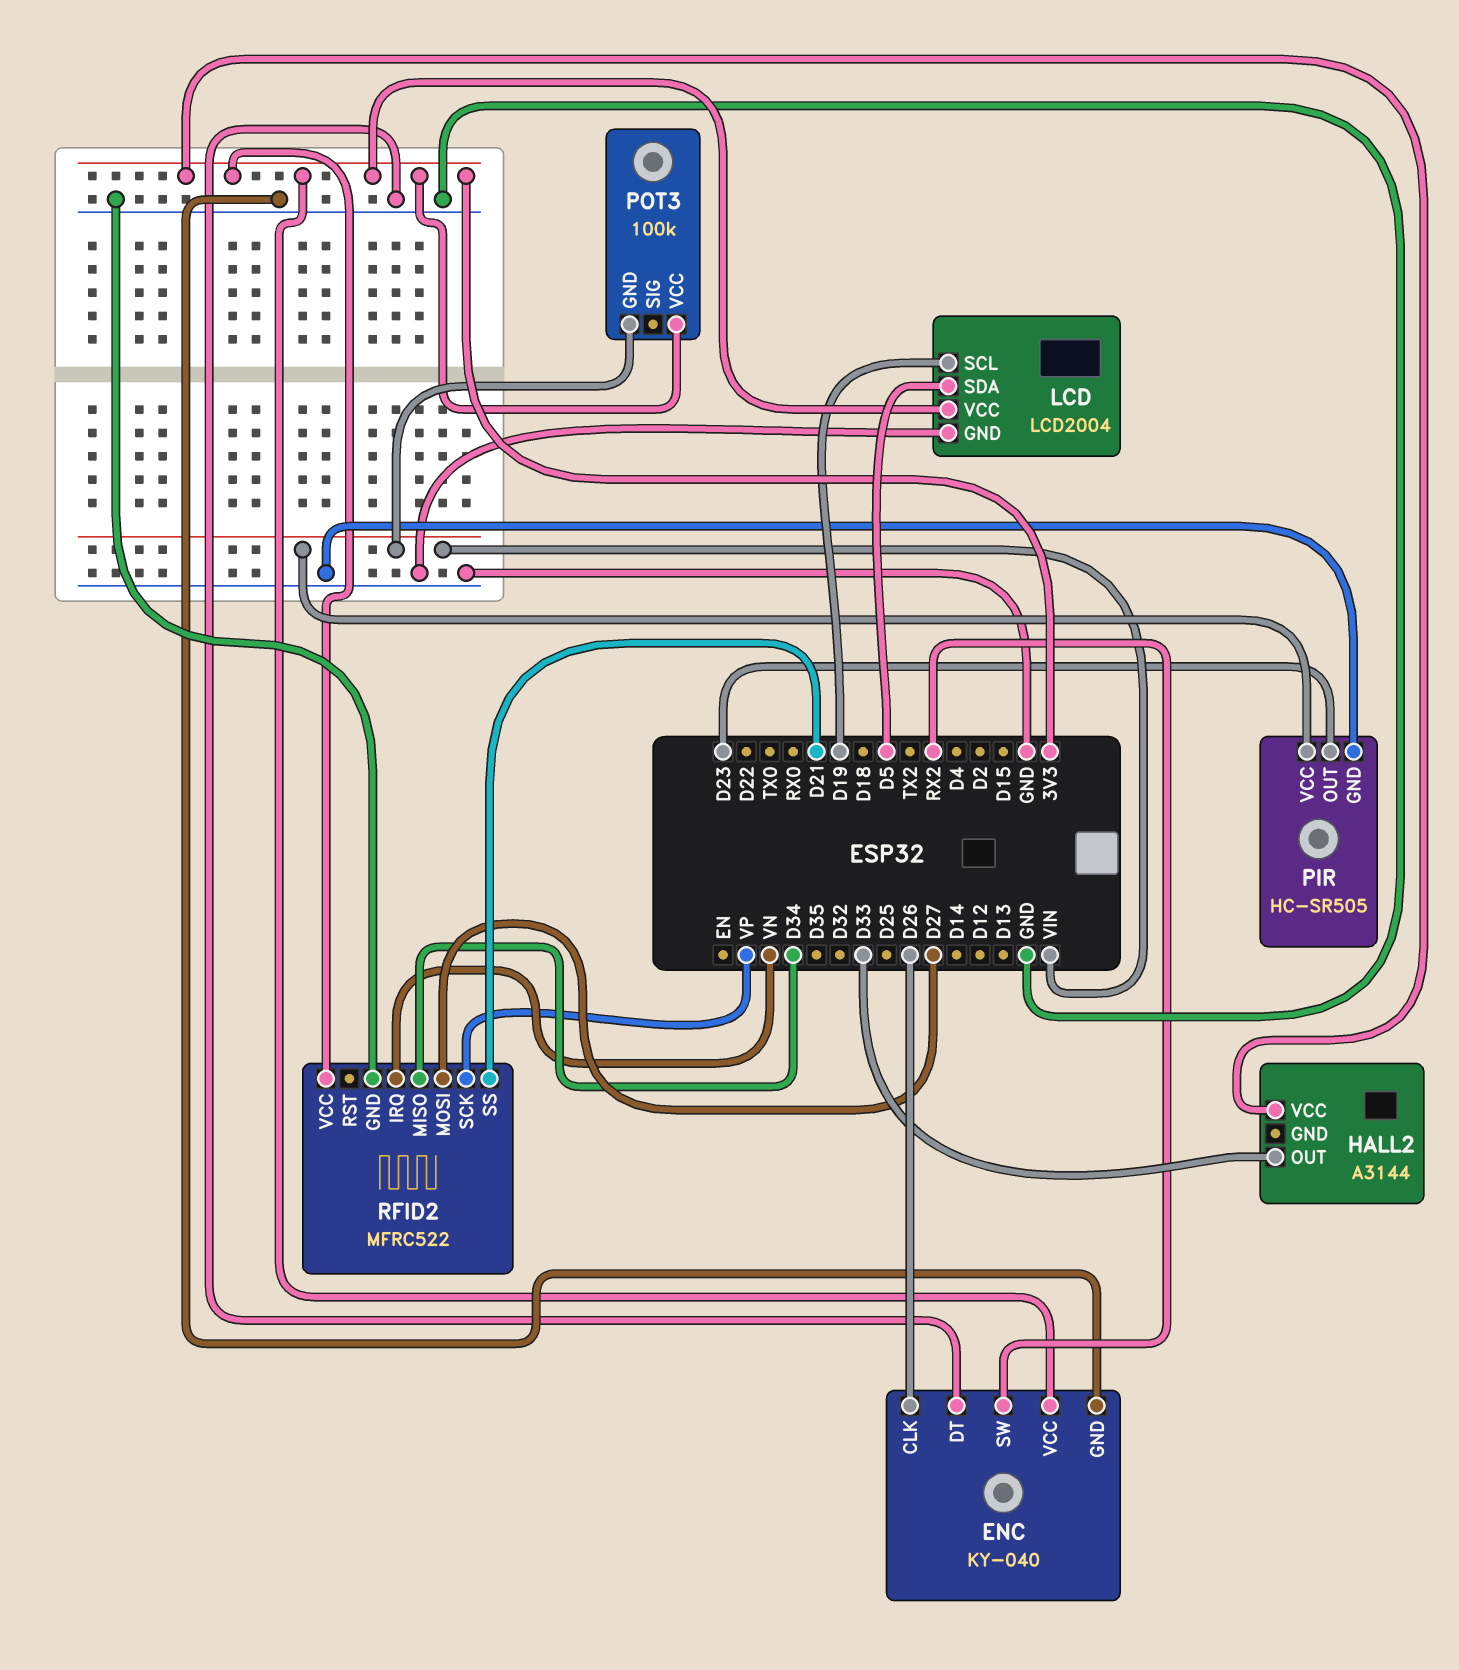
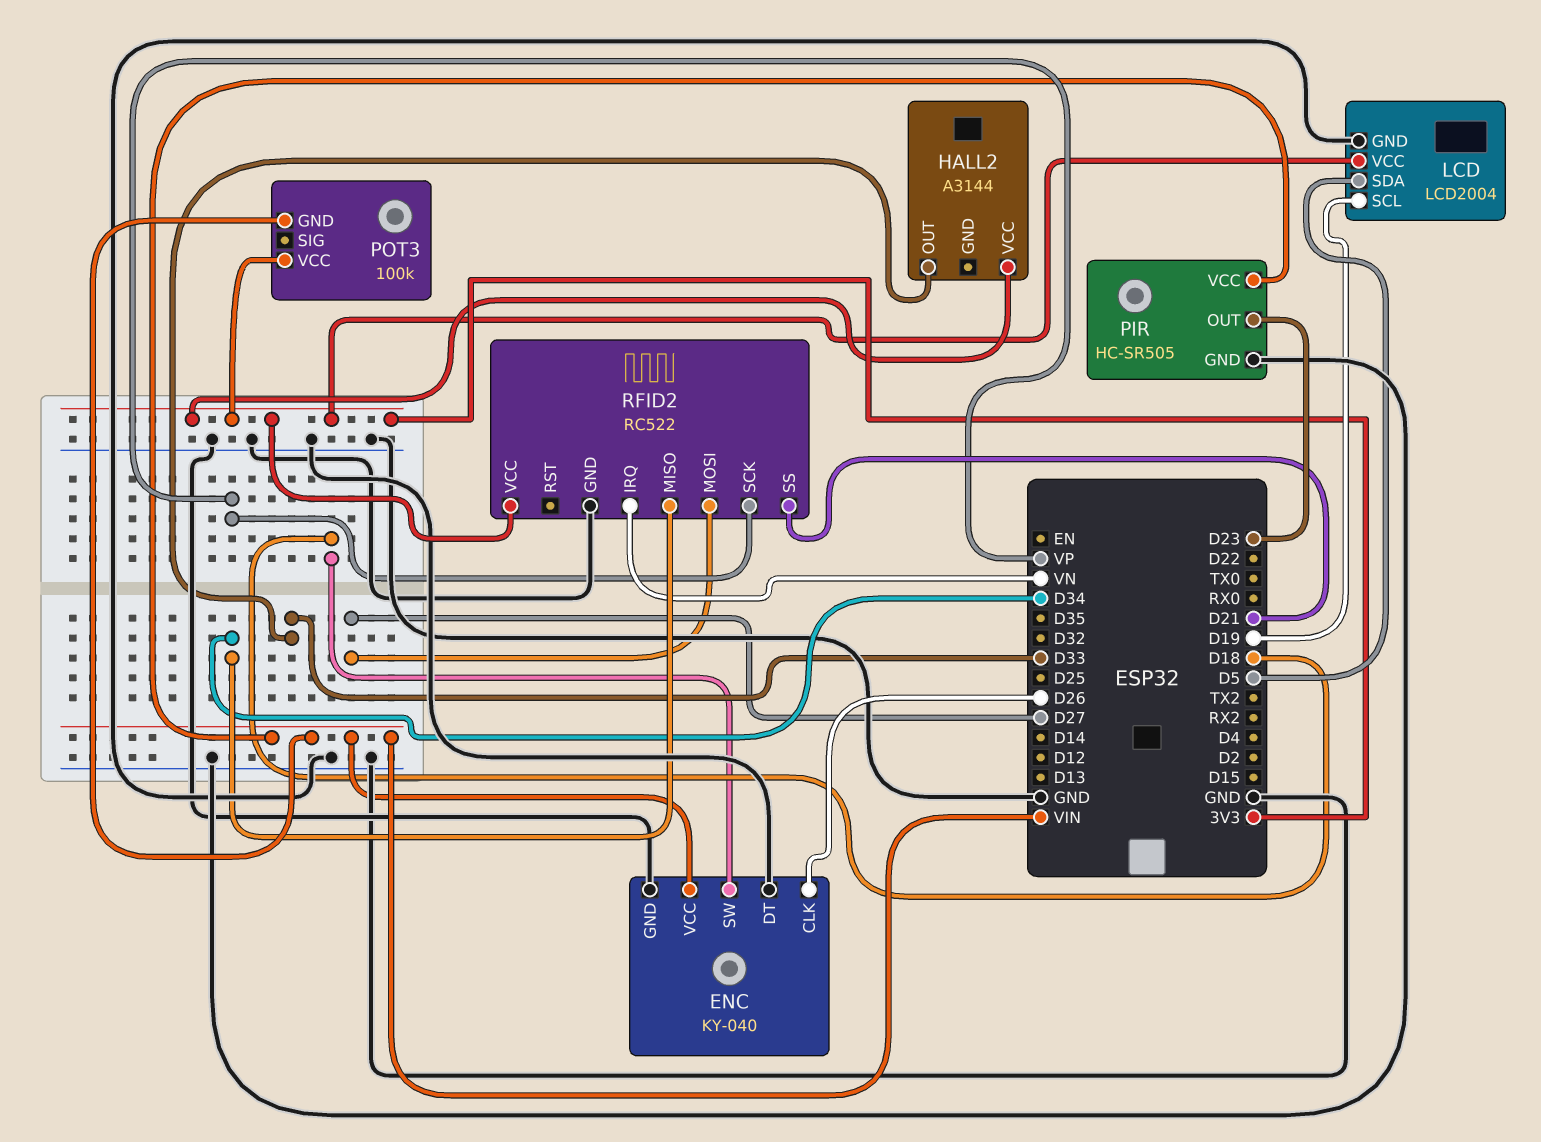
ENC pin SW: RX2 -> D18
ENC pin VCC: 3V3 -> VIN
RFID2: MFRC522 -> RC522

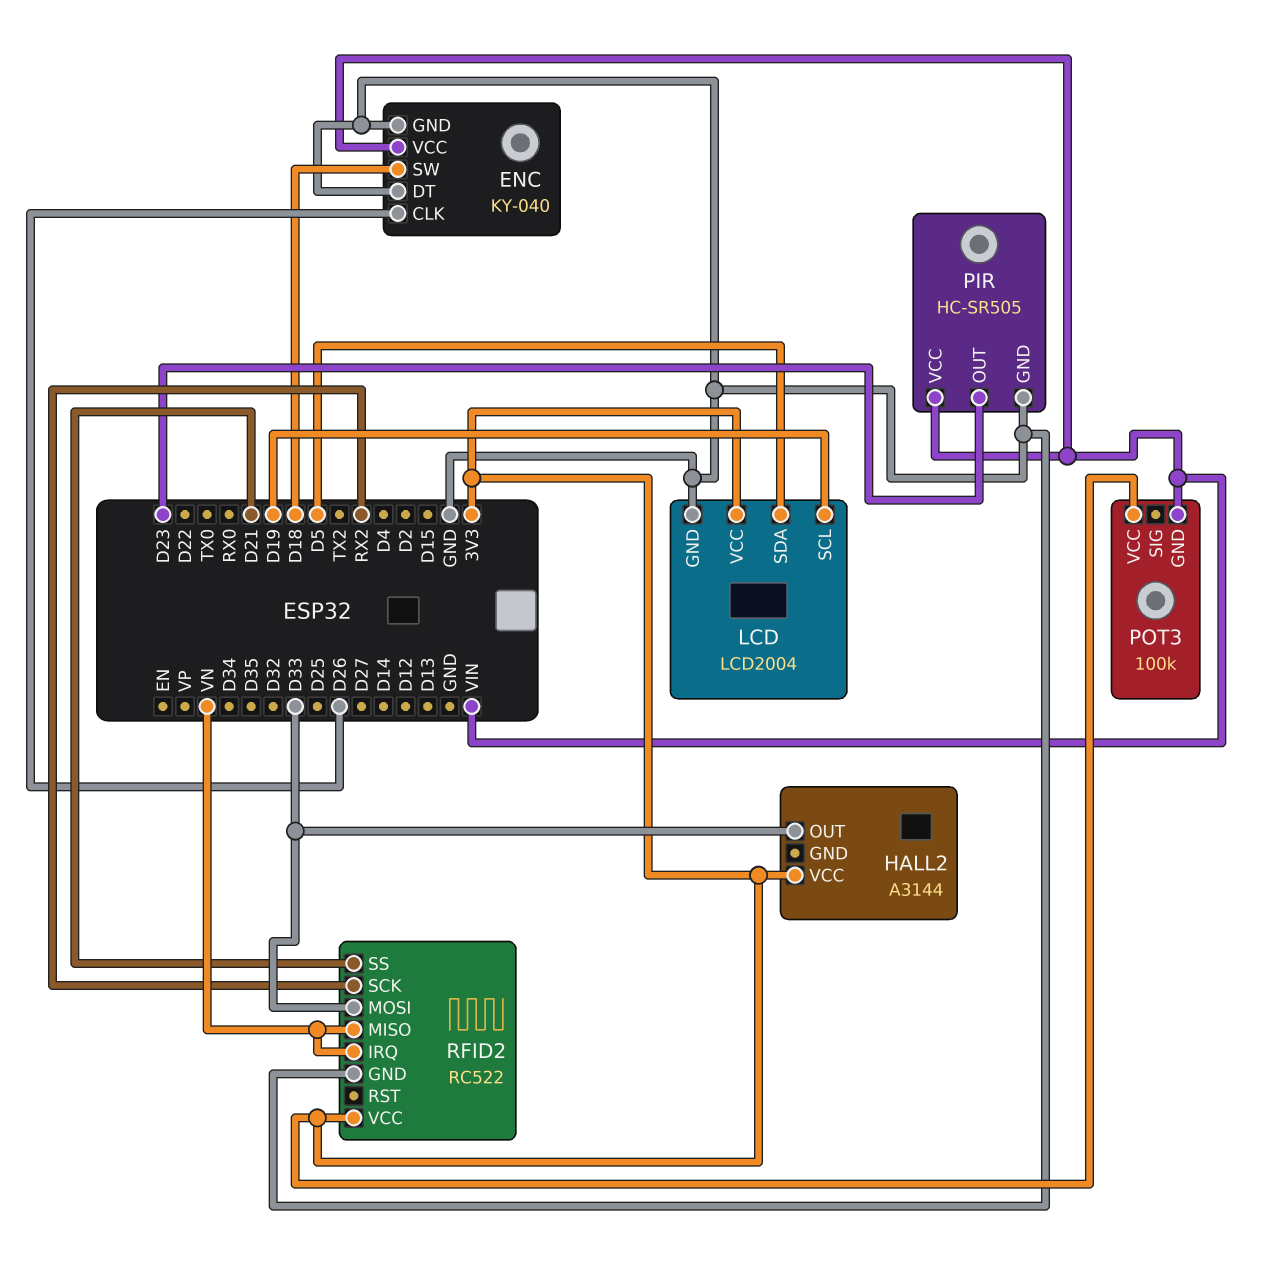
RFID2 pin MISO: D34 -> VN
RFID2 pin MOSI: D27 -> D33
RFID2 pin SCK: VP -> RX2

